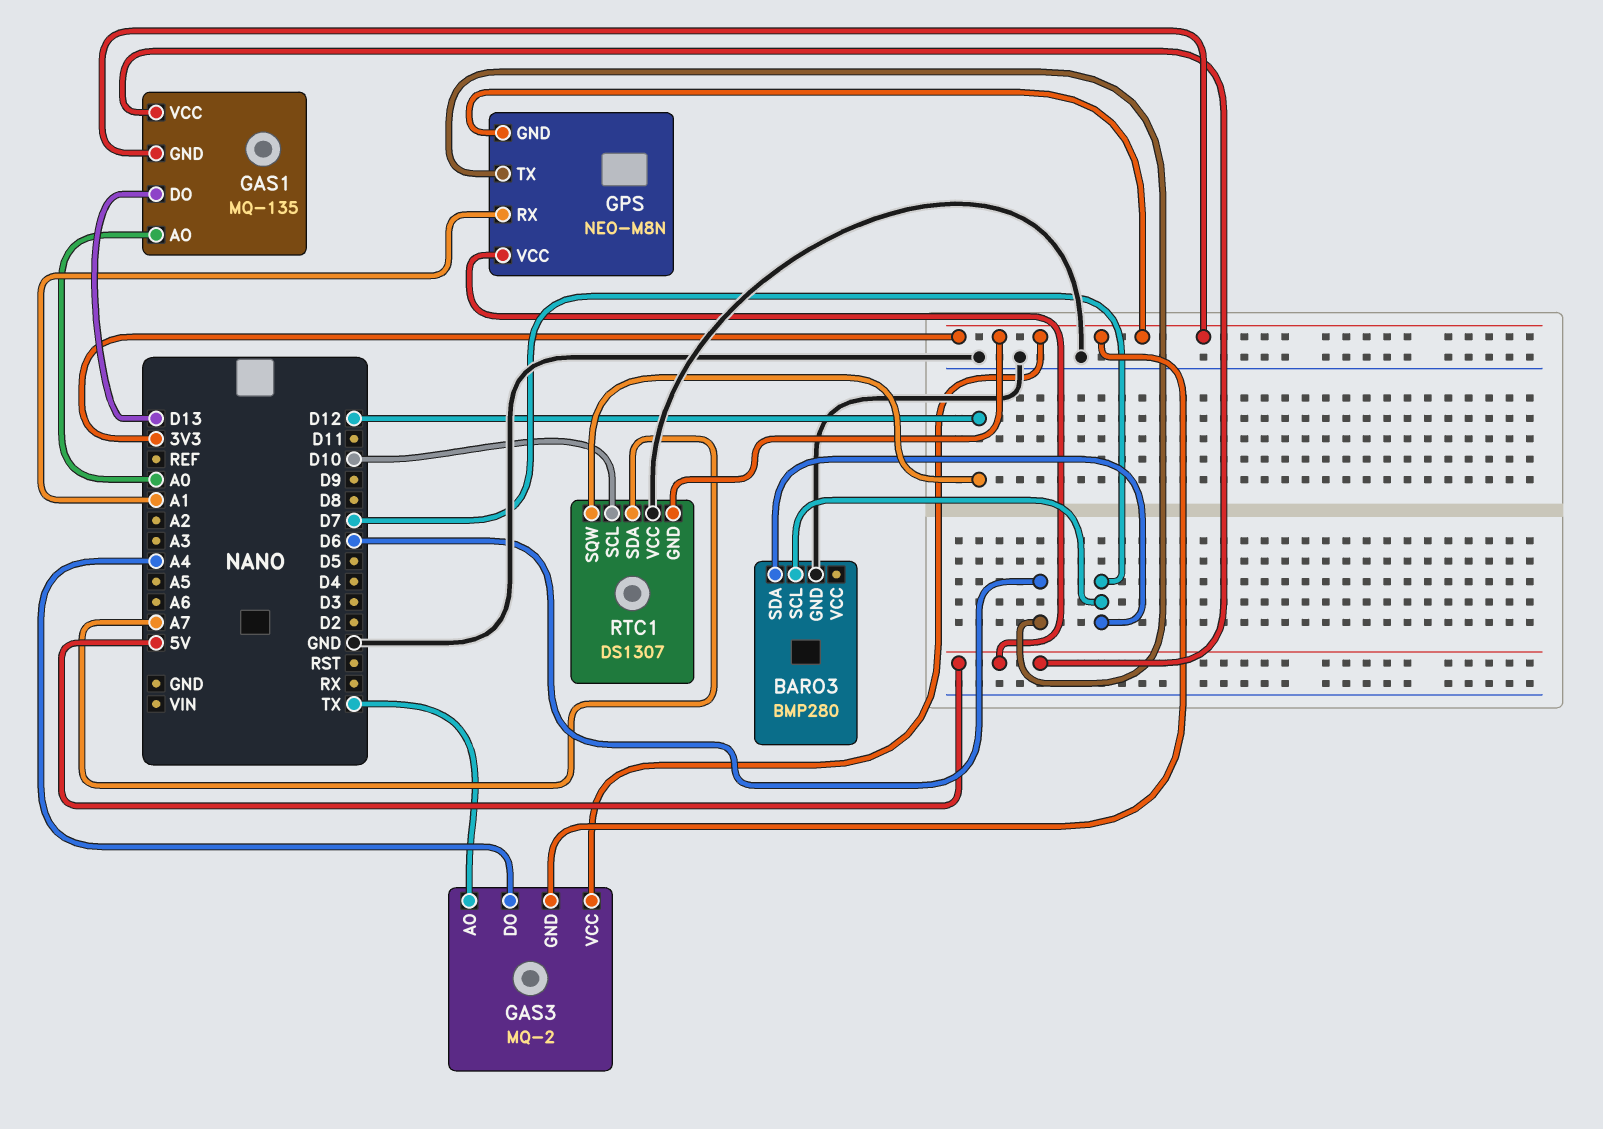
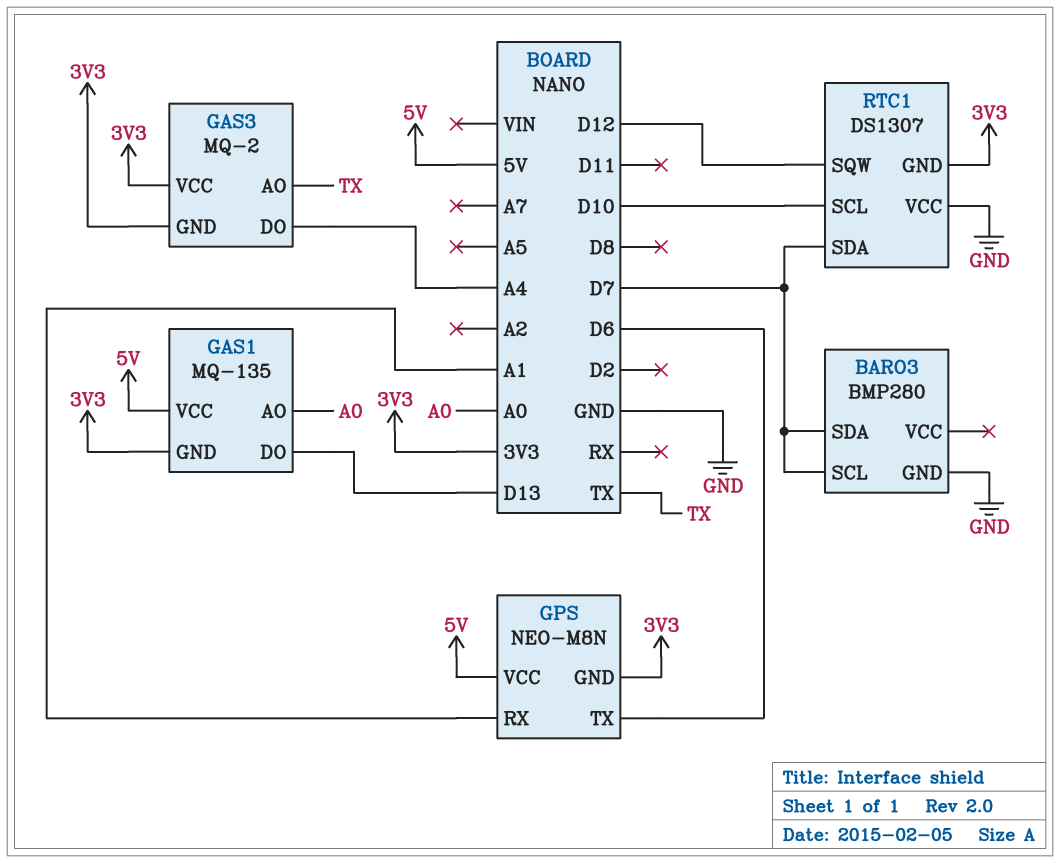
RTC1 pin SDA: A7 -> D7

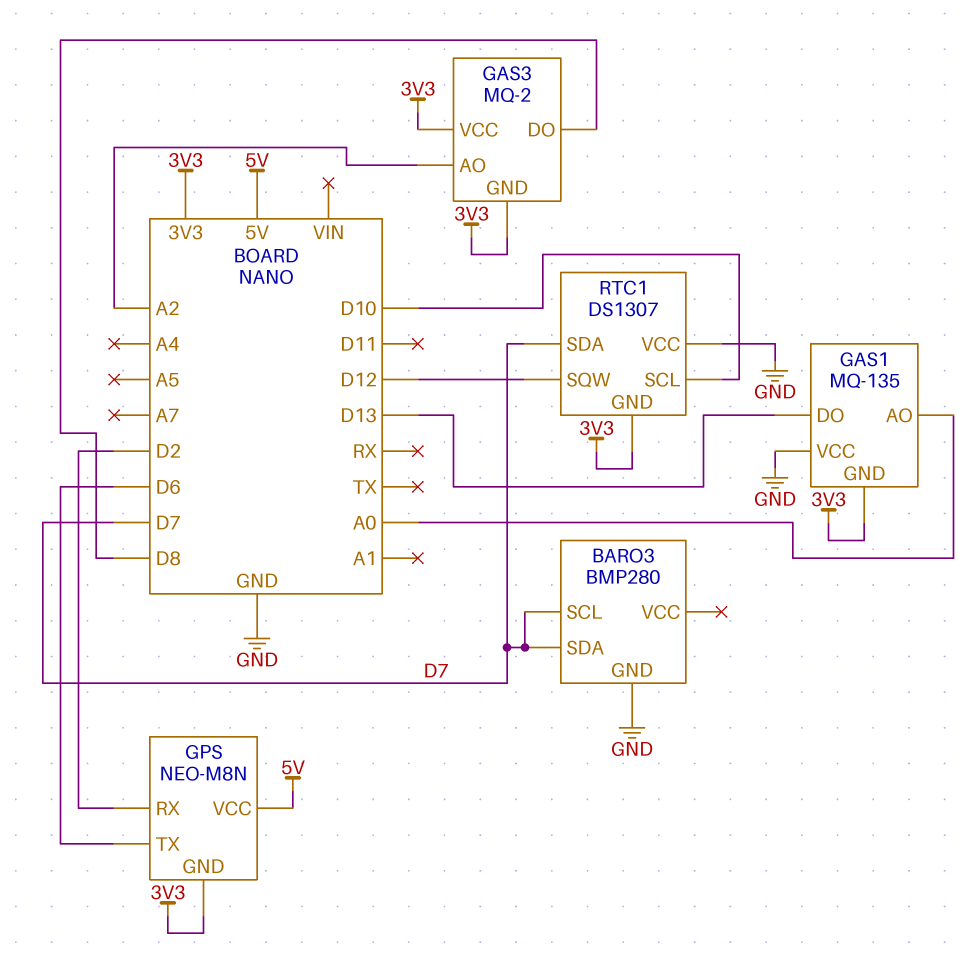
GAS1 pin VCC: 5V -> GND
GAS3 pin AO: TX -> A2
GAS3 pin DO: A4 -> D8
GPS pin RX: A1 -> D2

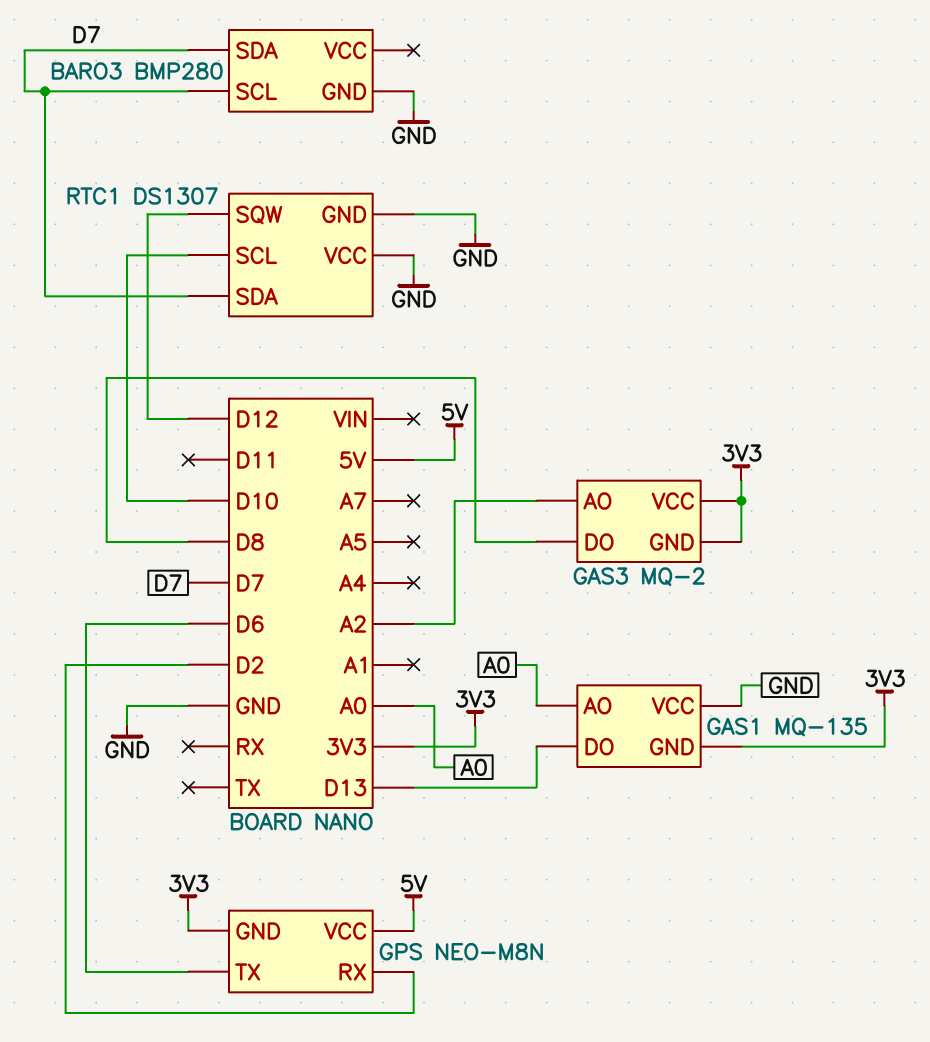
RTC1 pin GND: 3V3 -> GND

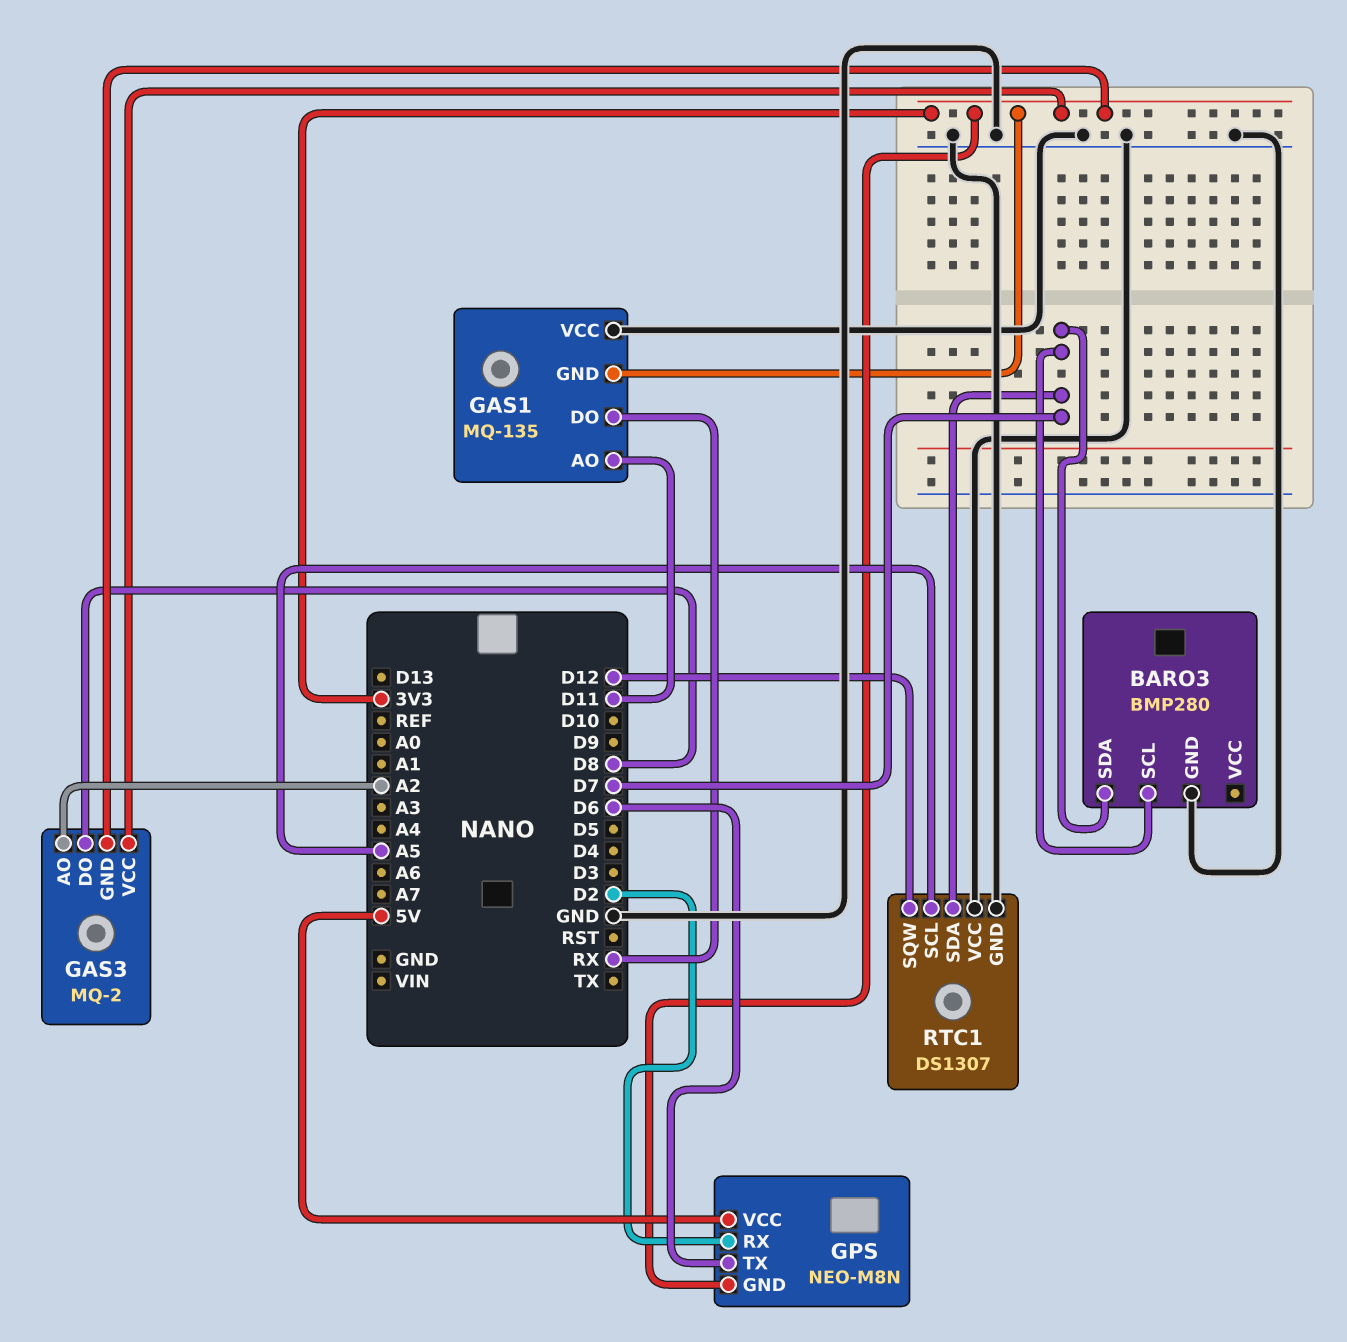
GAS1 pin AO: A0 -> D11
GAS1 pin DO: D13 -> RX
RTC1 pin SCL: D10 -> A5

